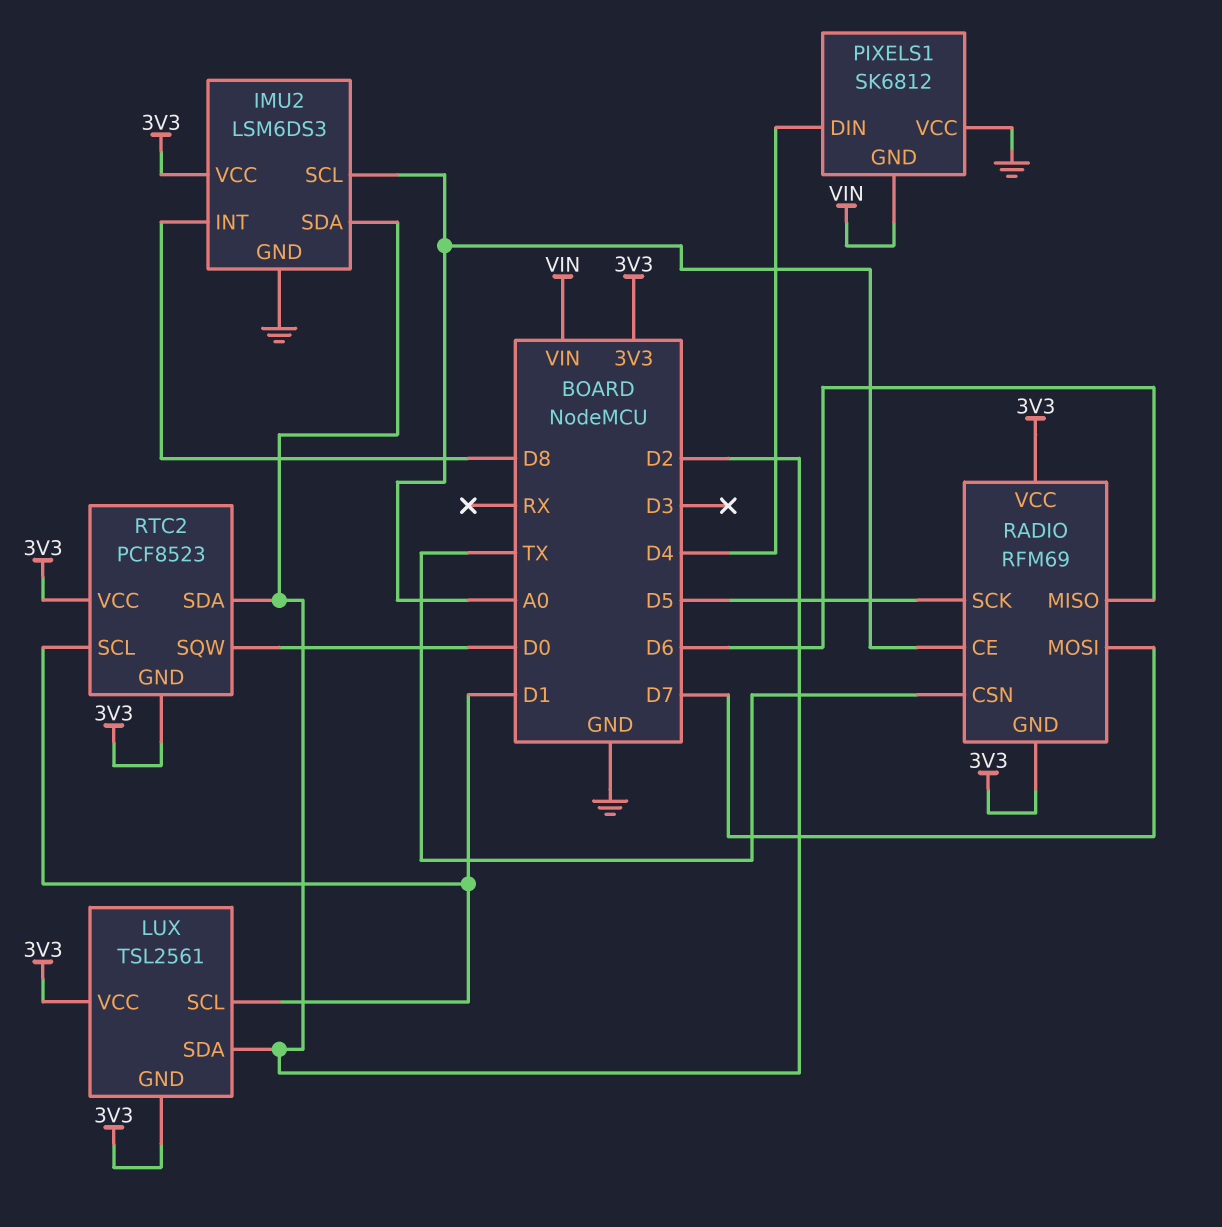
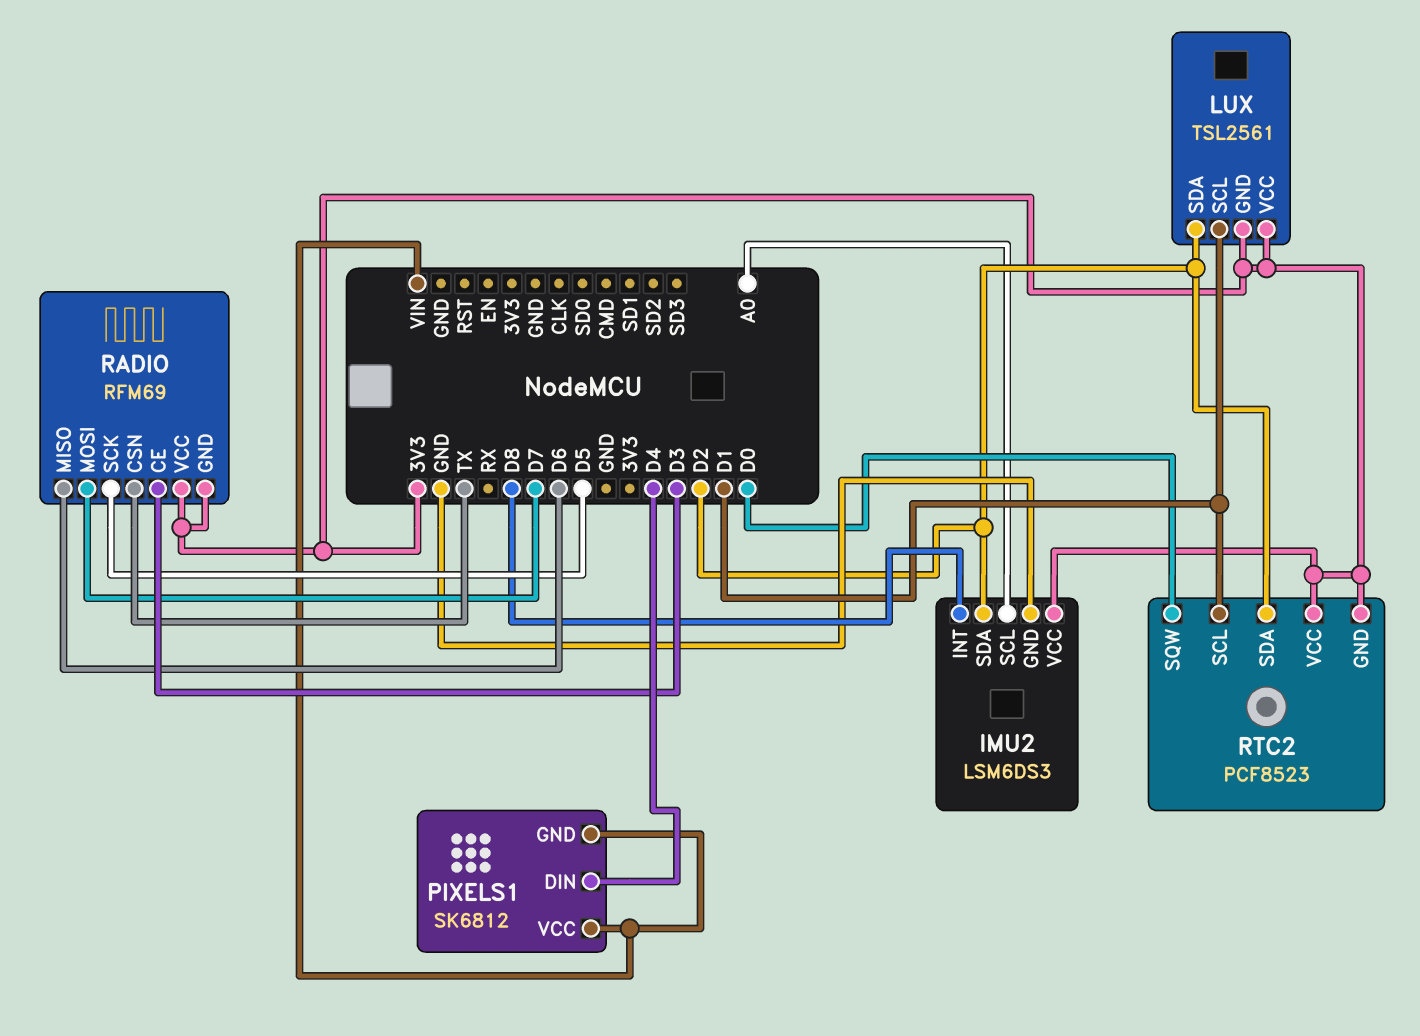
PIXELS1 pin VCC: GND -> VIN
RADIO pin CE: A0 -> D3

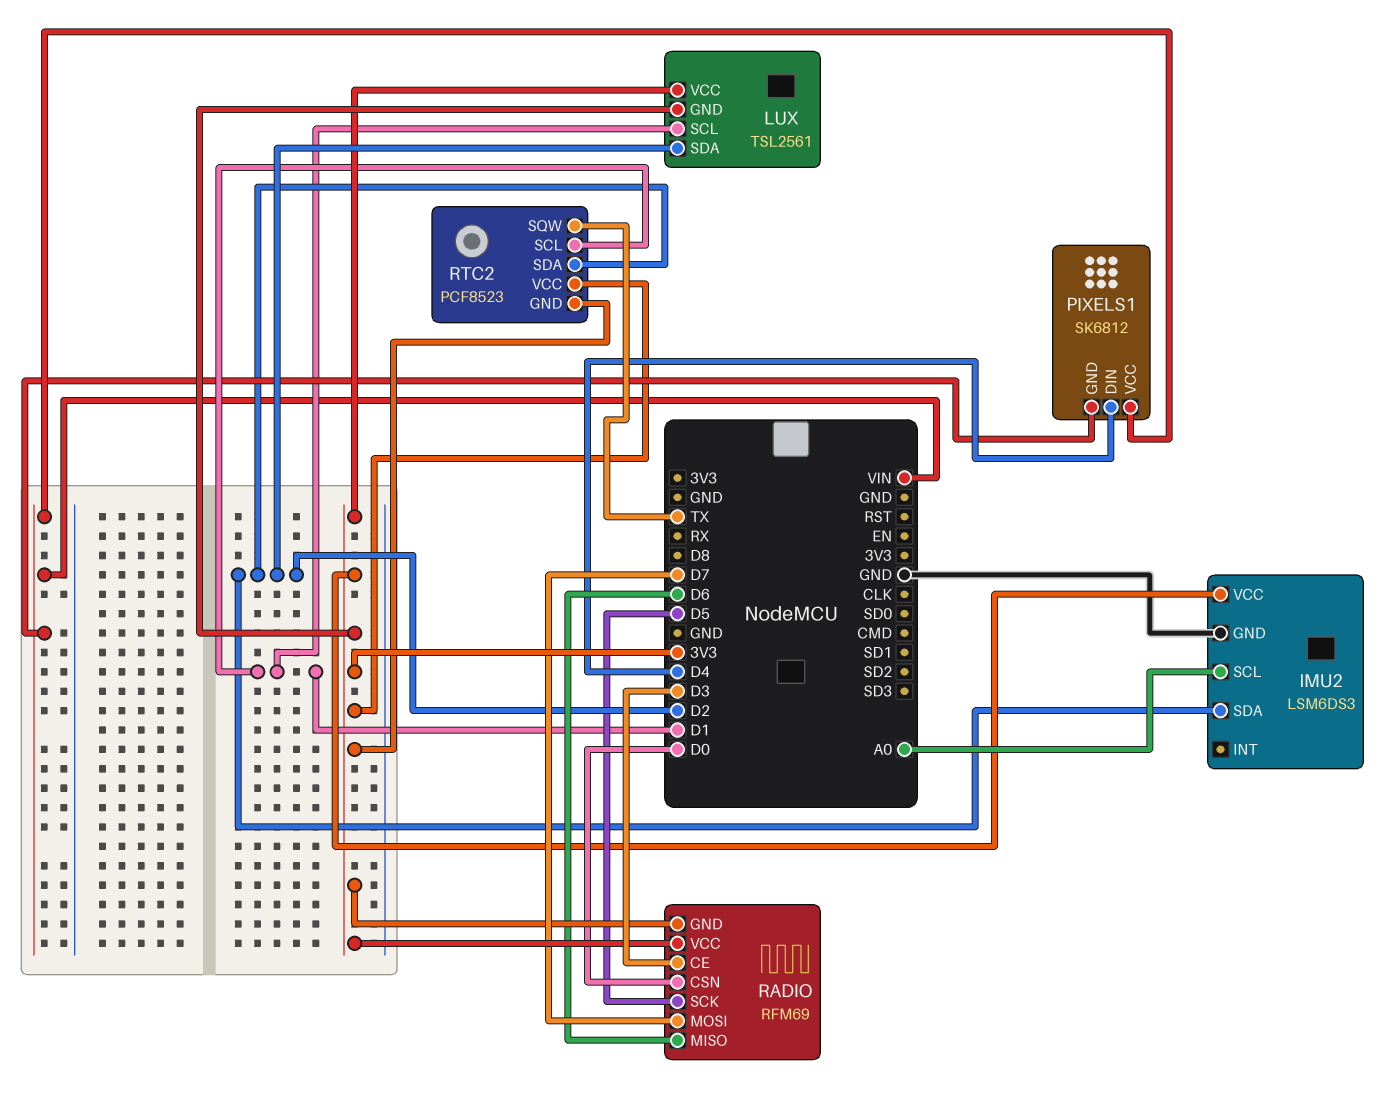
IMU2 pin INT: D8 -> none
RADIO pin CSN: TX -> D0
RTC2 pin SQW: D0 -> TX

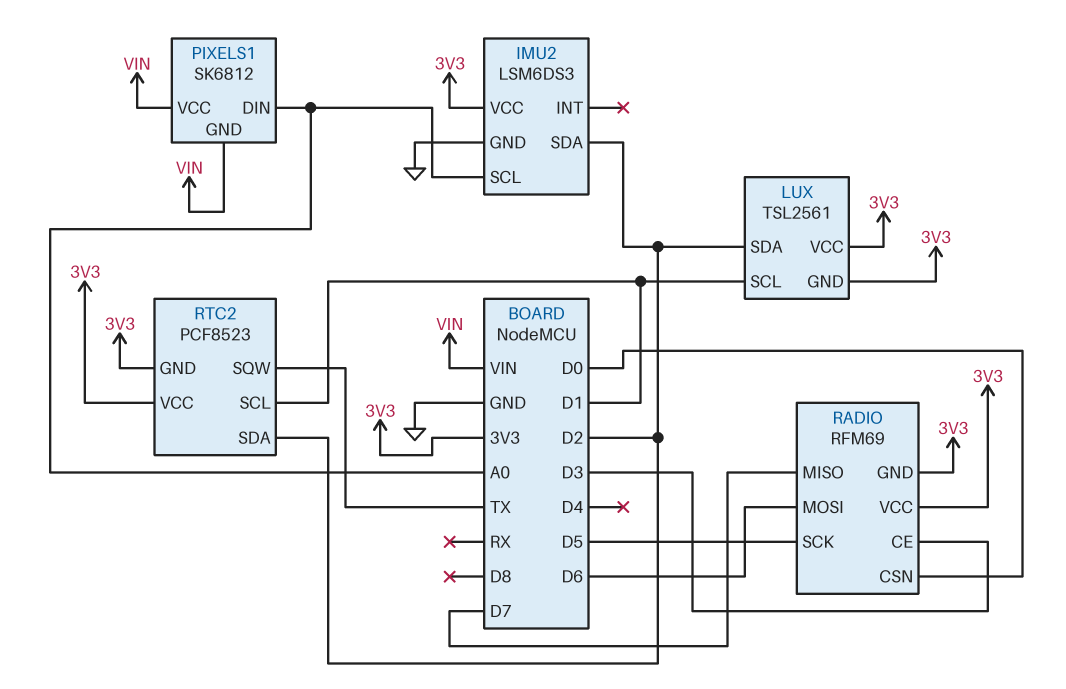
PIXELS1 pin DIN: D4 -> A0
RADIO pin MISO: D6 -> D7
RADIO pin MOSI: D7 -> D6

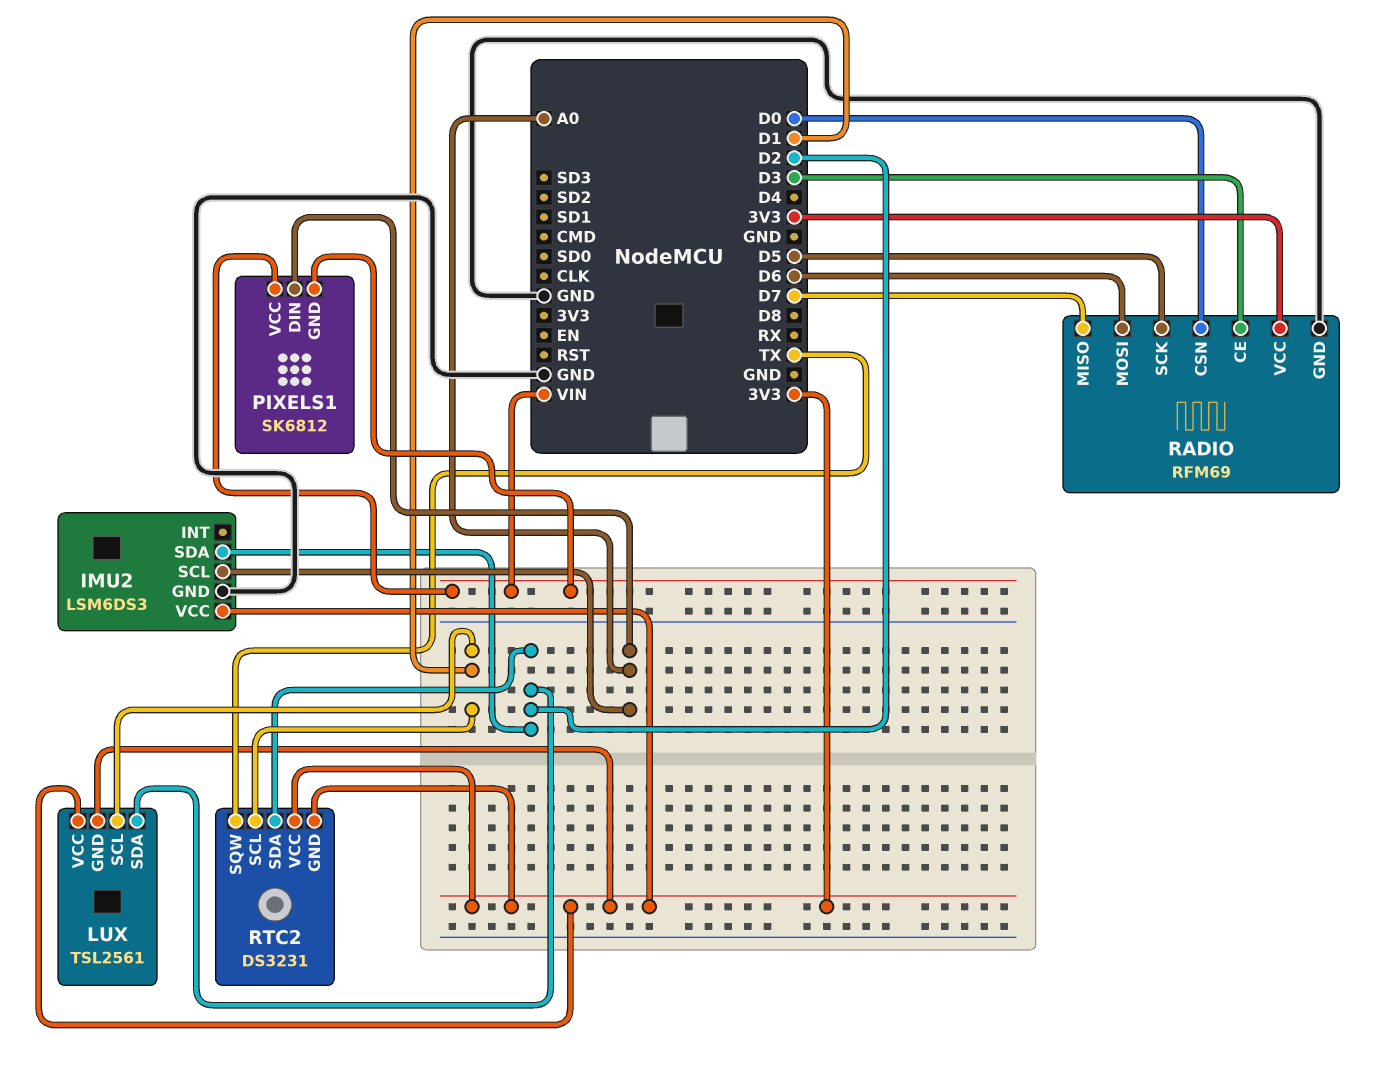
RADIO pin GND: 3V3 -> GND
RTC2: PCF8523 -> DS3231

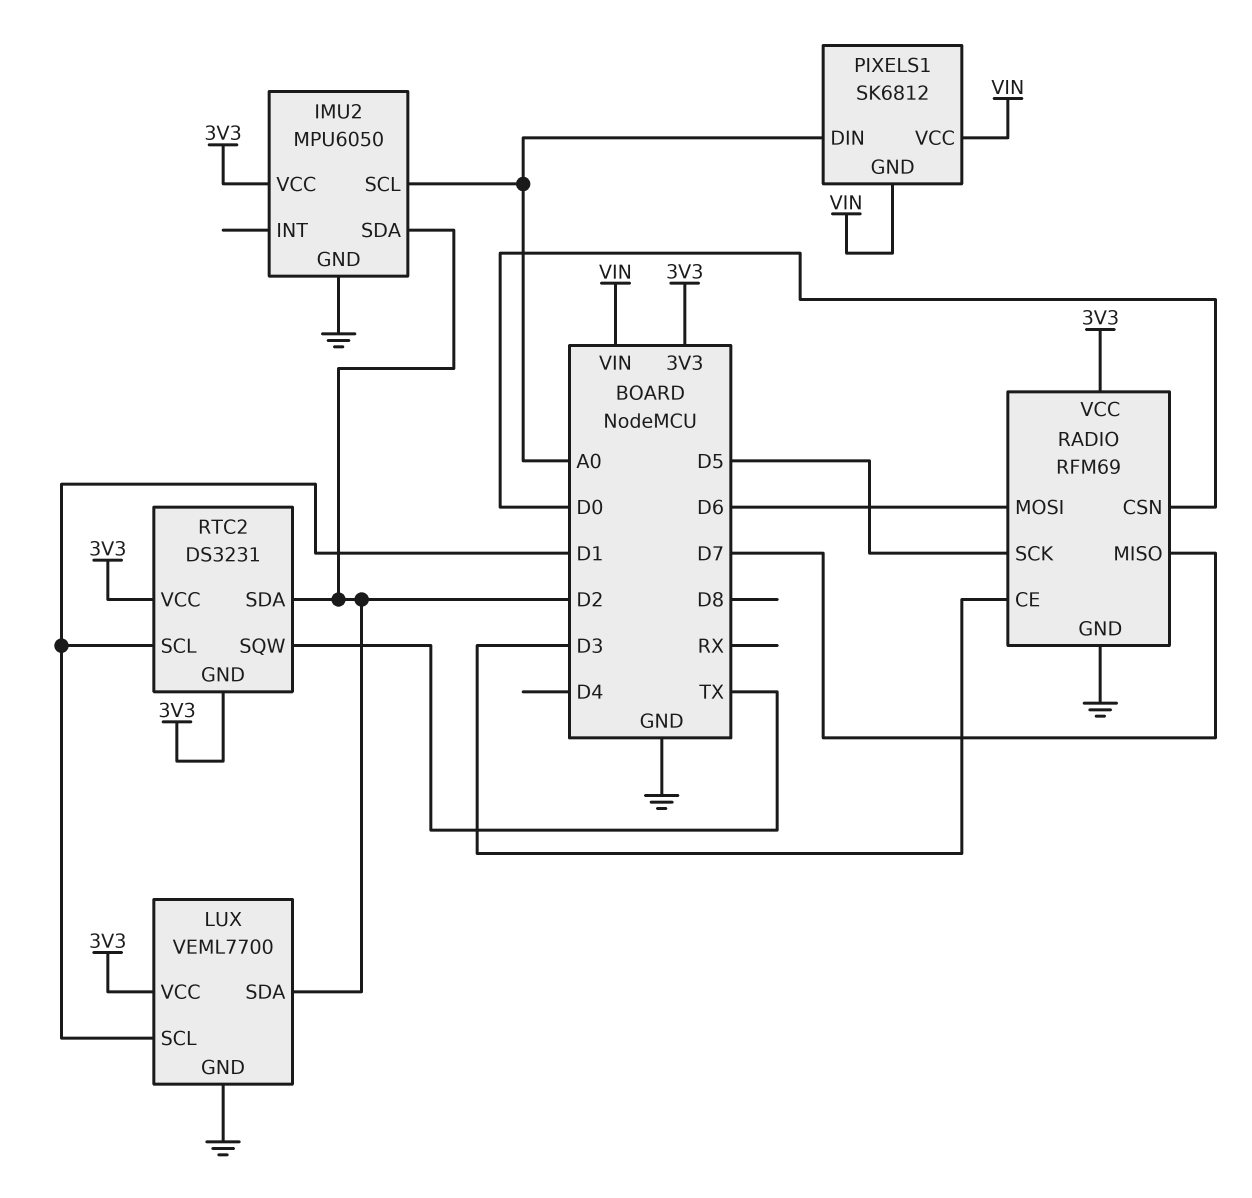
IMU2: LSM6DS3 -> MPU6050
LUX: TSL2561 -> VEML7700
LUX pin GND: 3V3 -> GND

